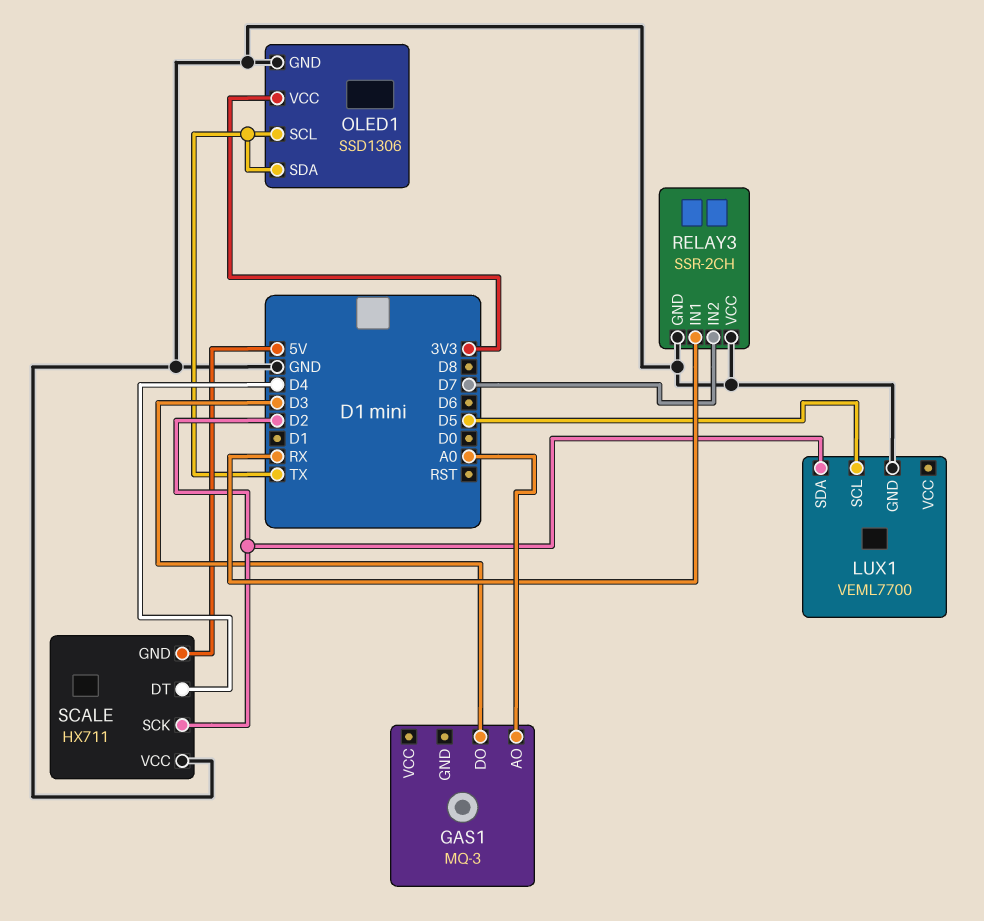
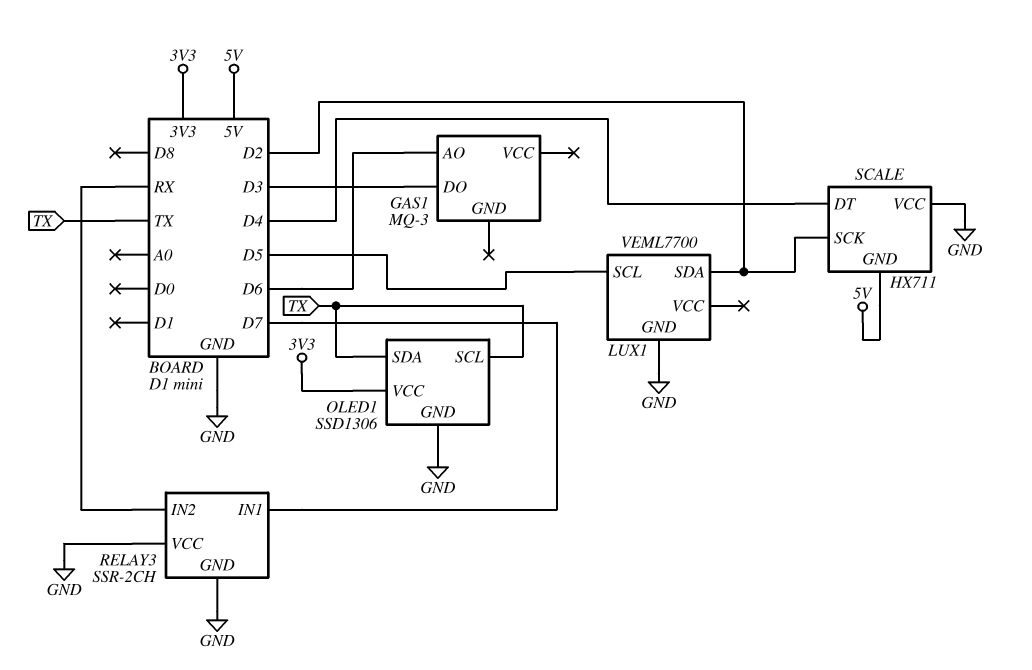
GAS1 pin AO: A0 -> D6
RELAY3 pin IN1: RX -> D7
RELAY3 pin IN2: D7 -> RX

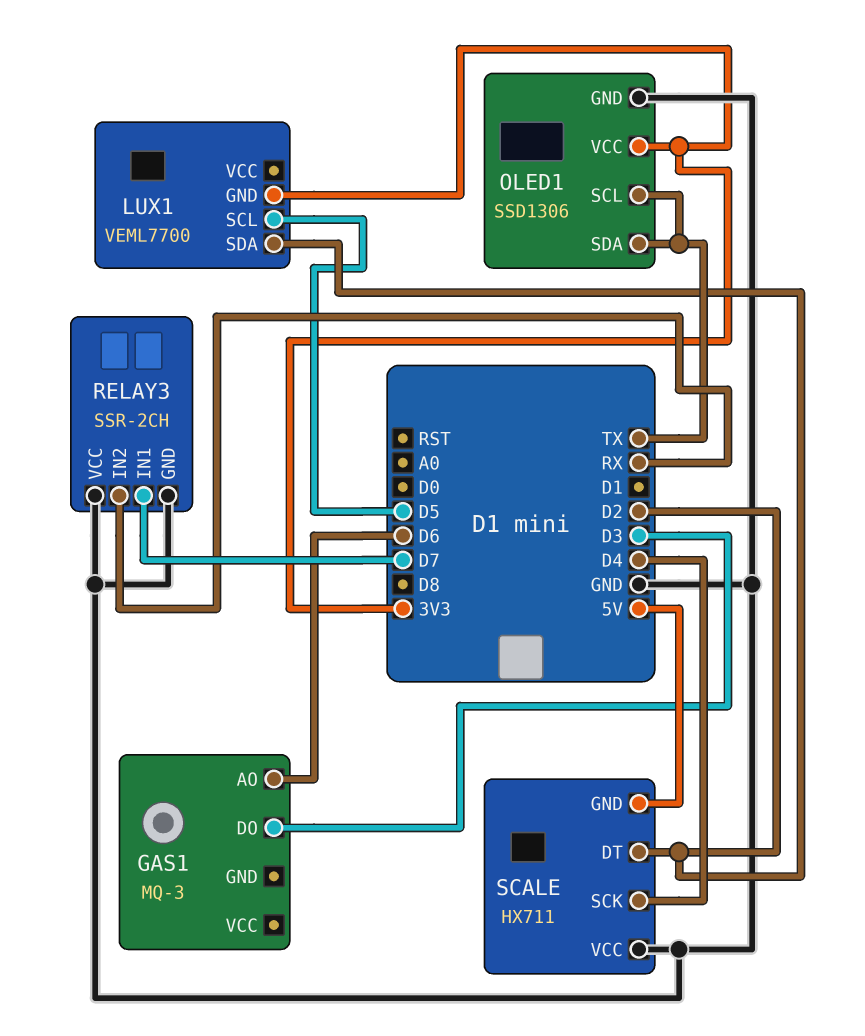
LUX1 pin GND: GND -> 3V3
SCALE pin DT: D4 -> D2
SCALE pin SCK: D2 -> D4

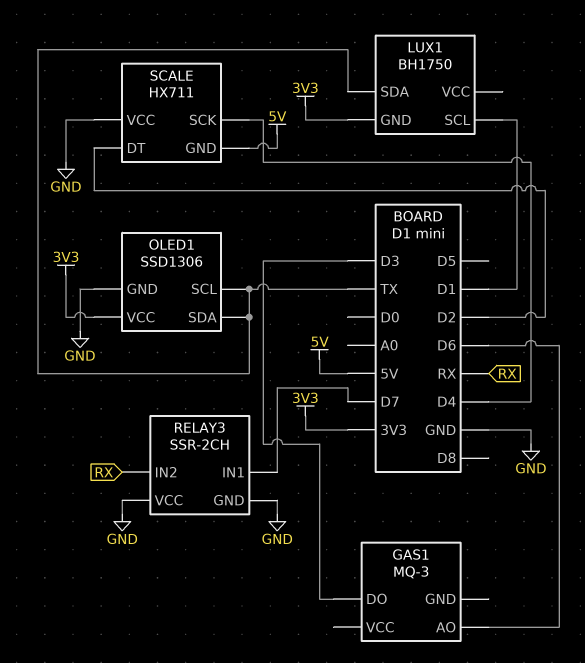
LUX1: VEML7700 -> BH1750
LUX1 pin SCL: D5 -> D1
LUX1 pin SDA: D2 -> TX

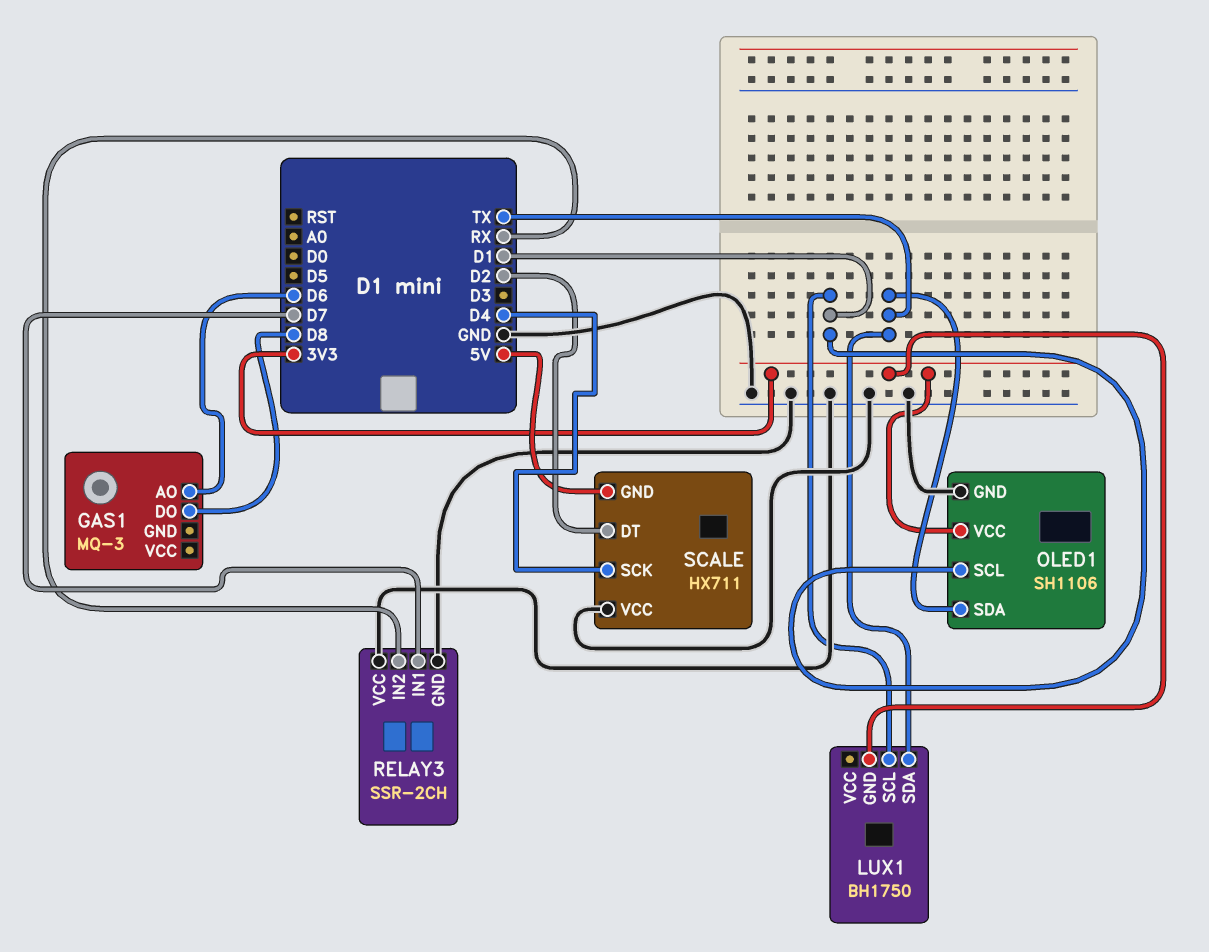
GAS1 pin DO: D3 -> D8
OLED1: SSD1306 -> SH1106
OLED1 pin SCL: TX -> D1

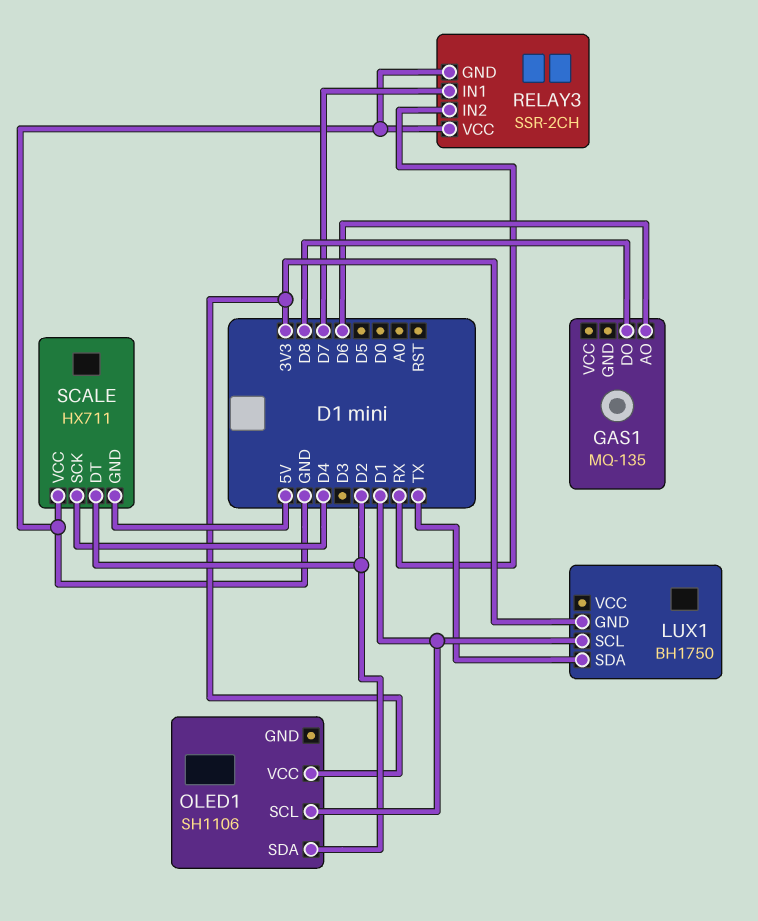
GAS1: MQ-3 -> MQ-135
OLED1 pin GND: GND -> none
OLED1 pin SDA: TX -> D2

